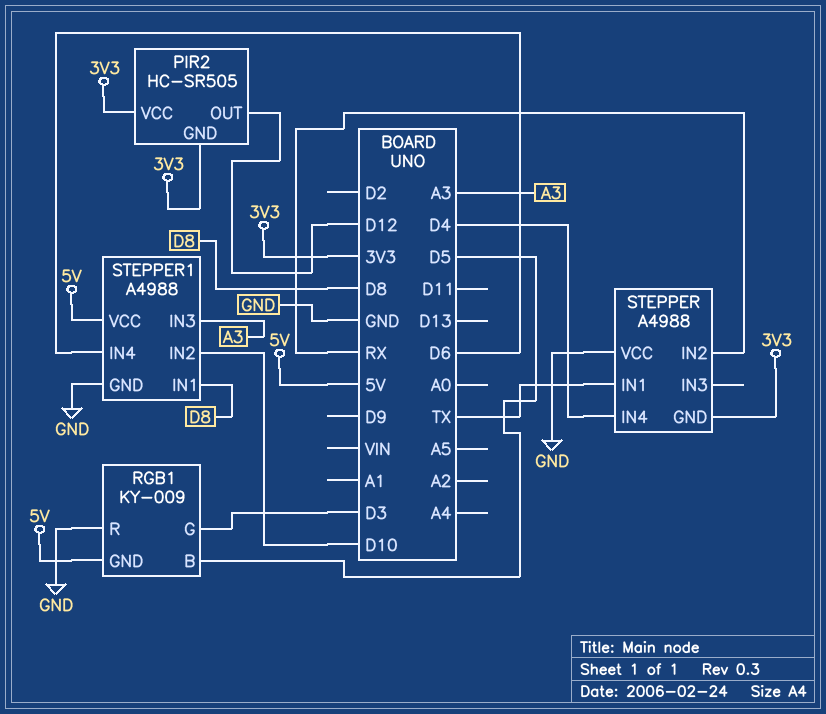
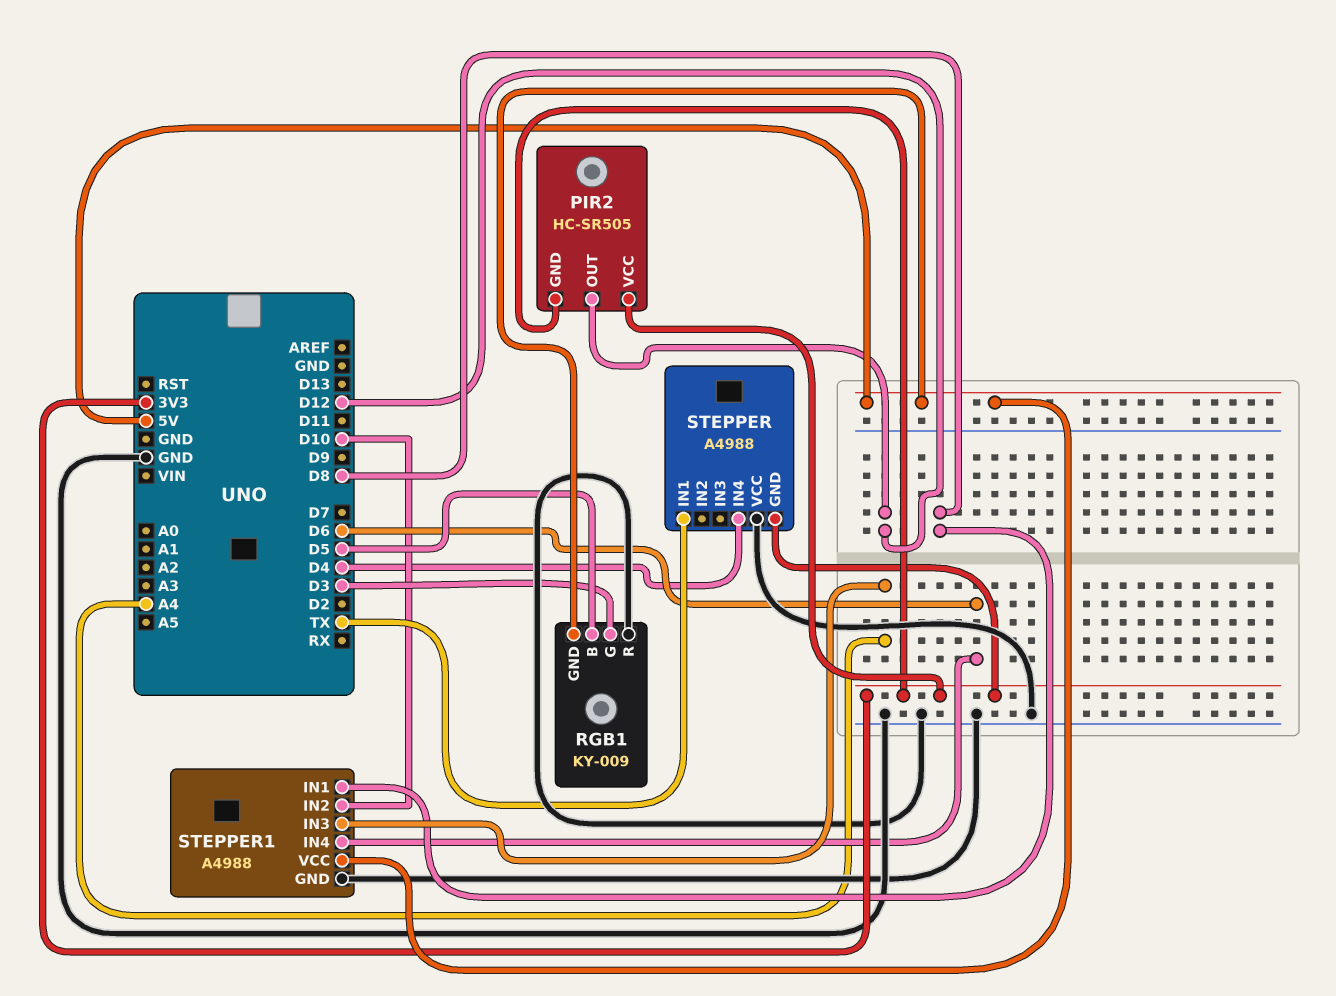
STEPPER pin IN2: RX -> none
STEPPER1 pin IN3: A3 -> A4

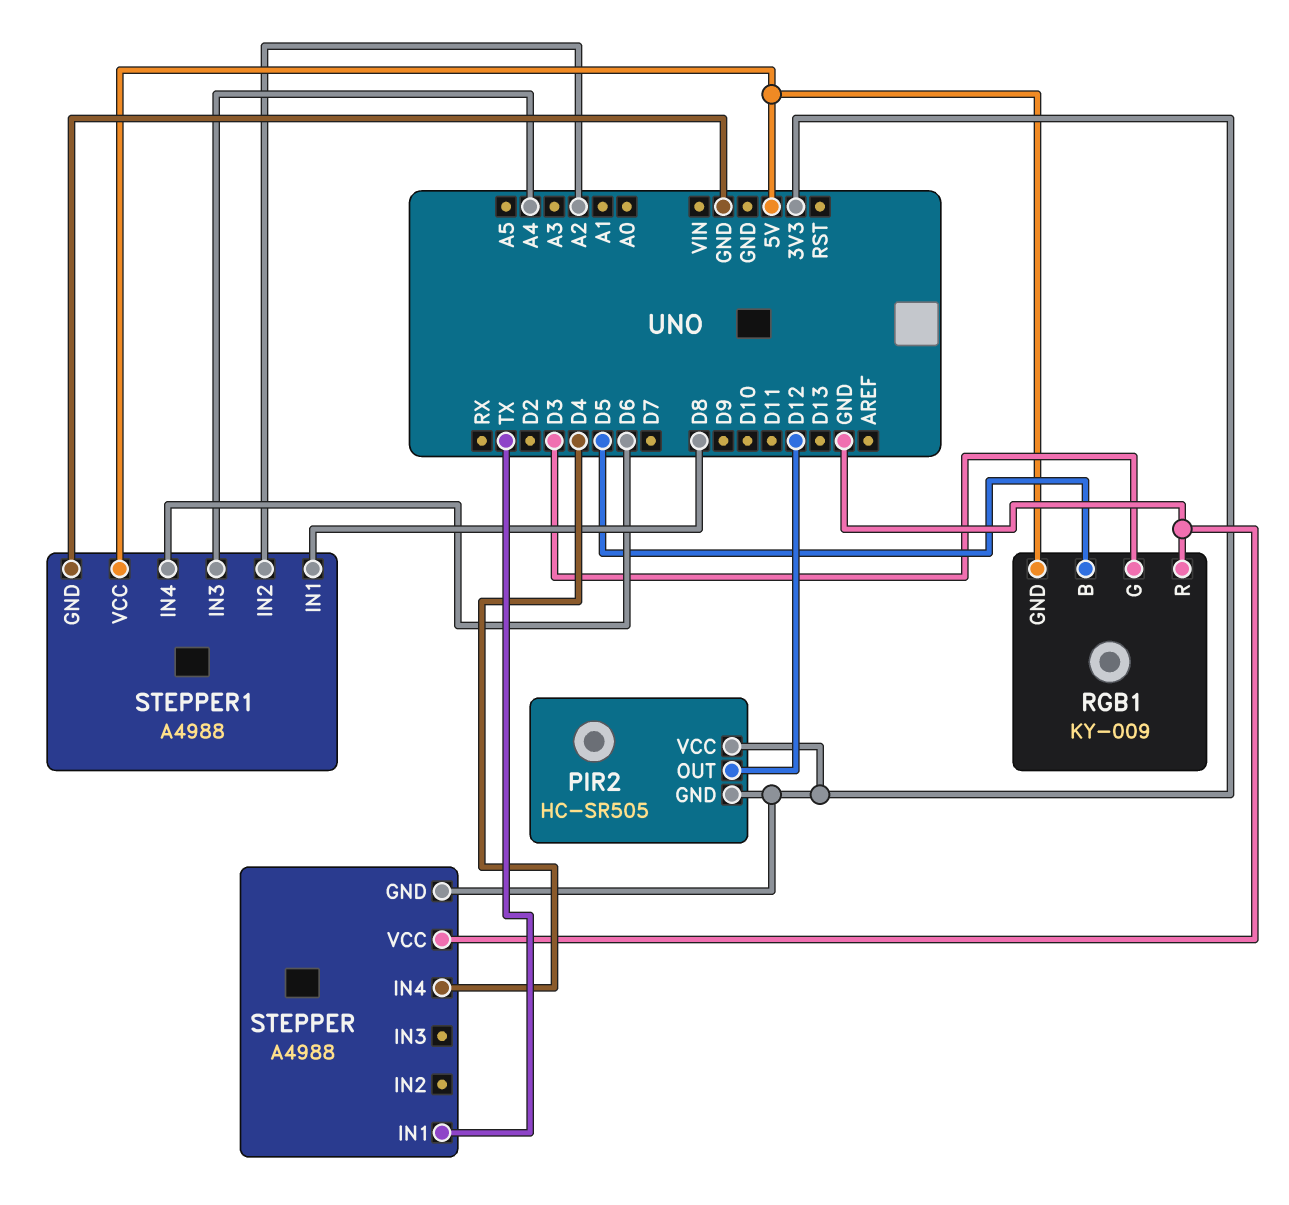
STEPPER1 pin IN2: D10 -> A2

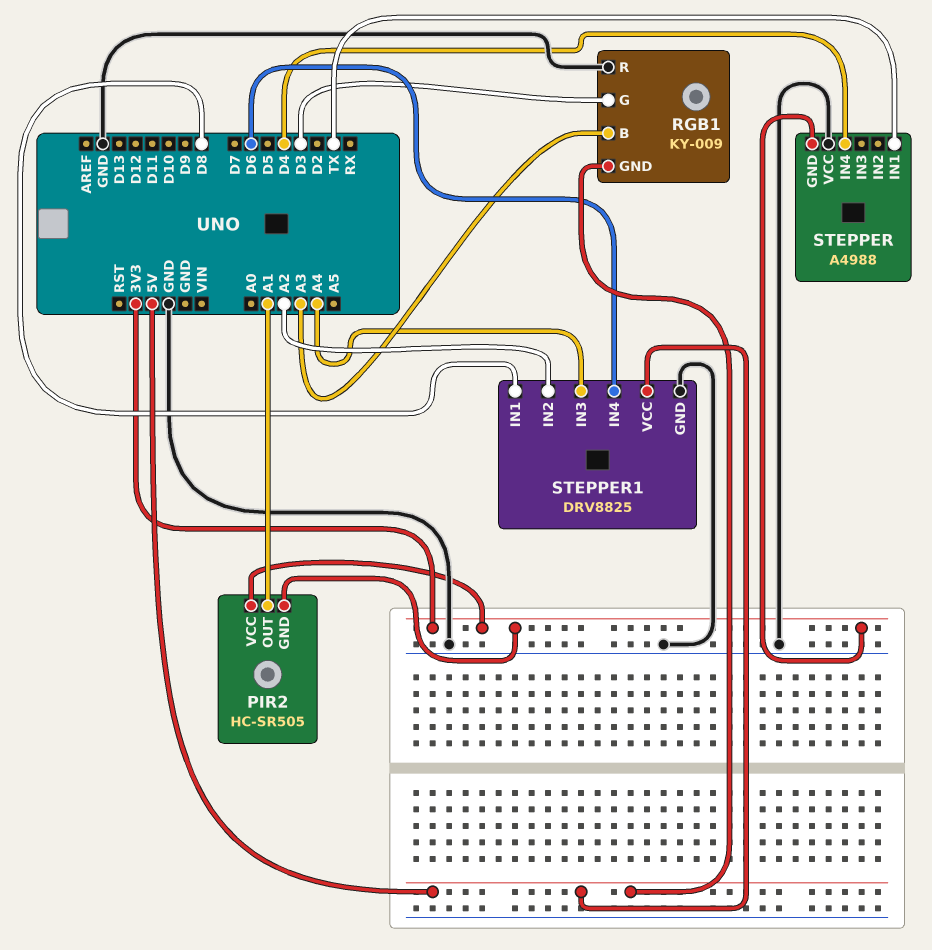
PIR2 pin OUT: D12 -> A1
RGB1 pin B: D5 -> A3
STEPPER1: A4988 -> DRV8825

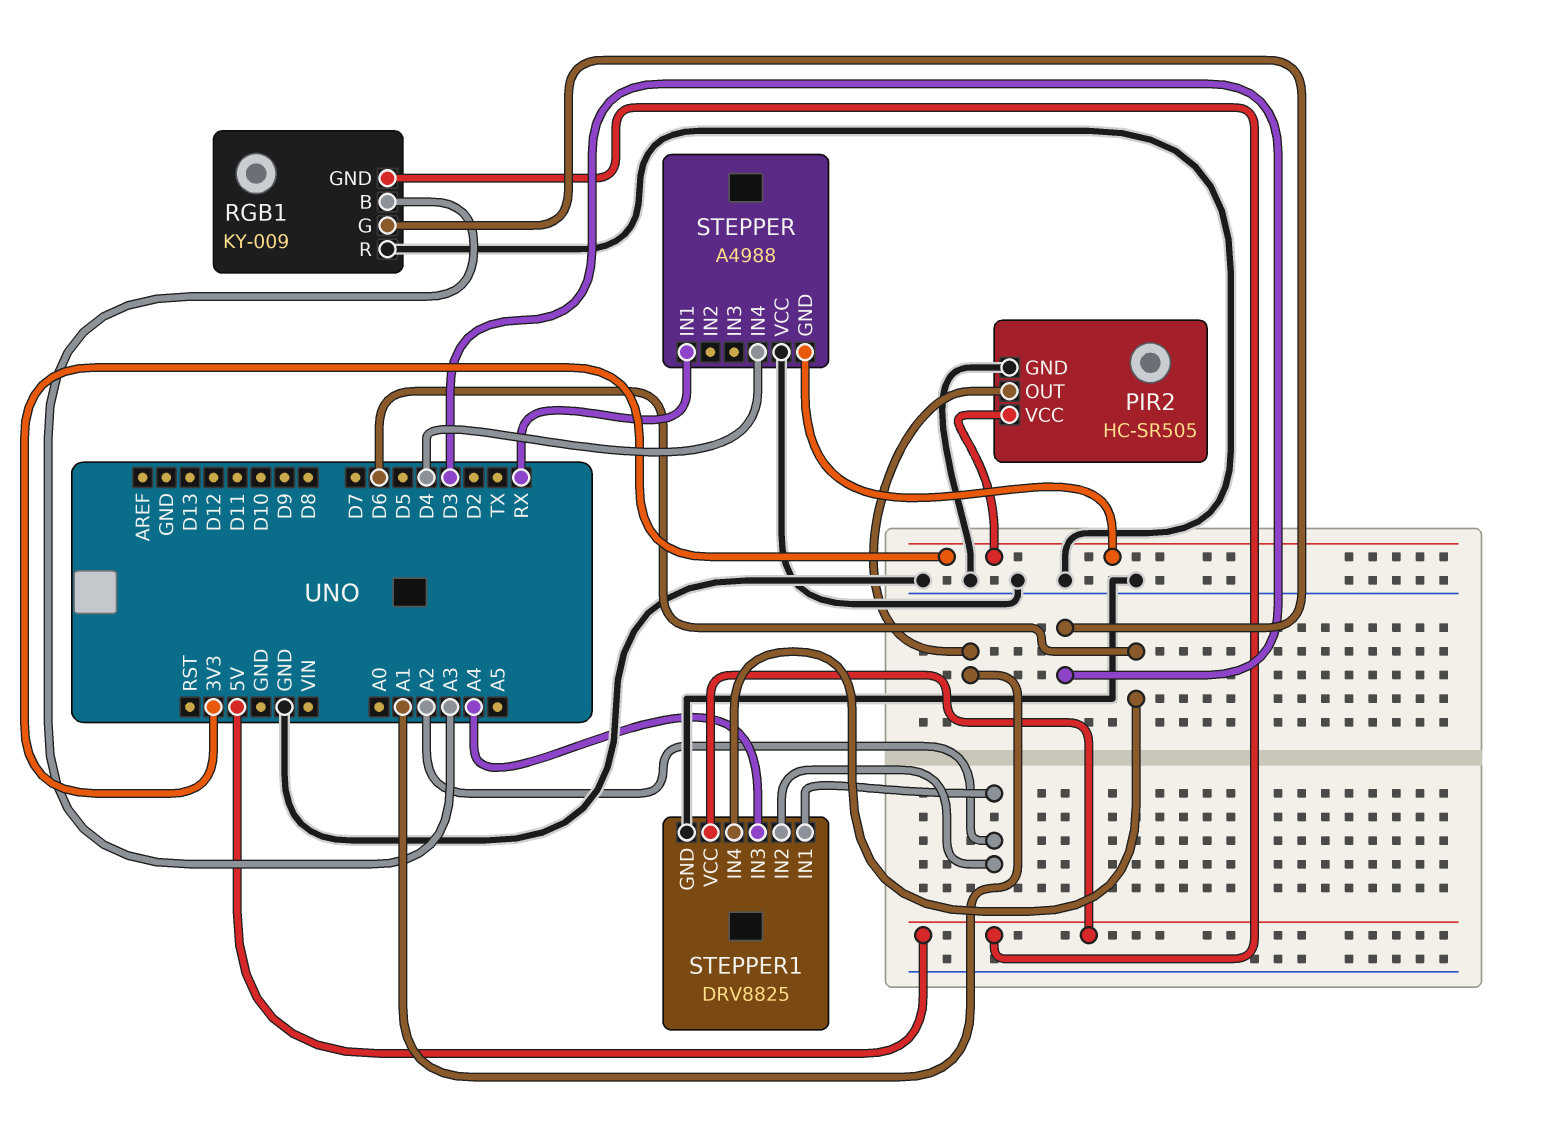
PIR2 pin GND: 3V3 -> GND
STEPPER pin IN1: TX -> RX
STEPPER1 pin IN1: D8 -> A2

